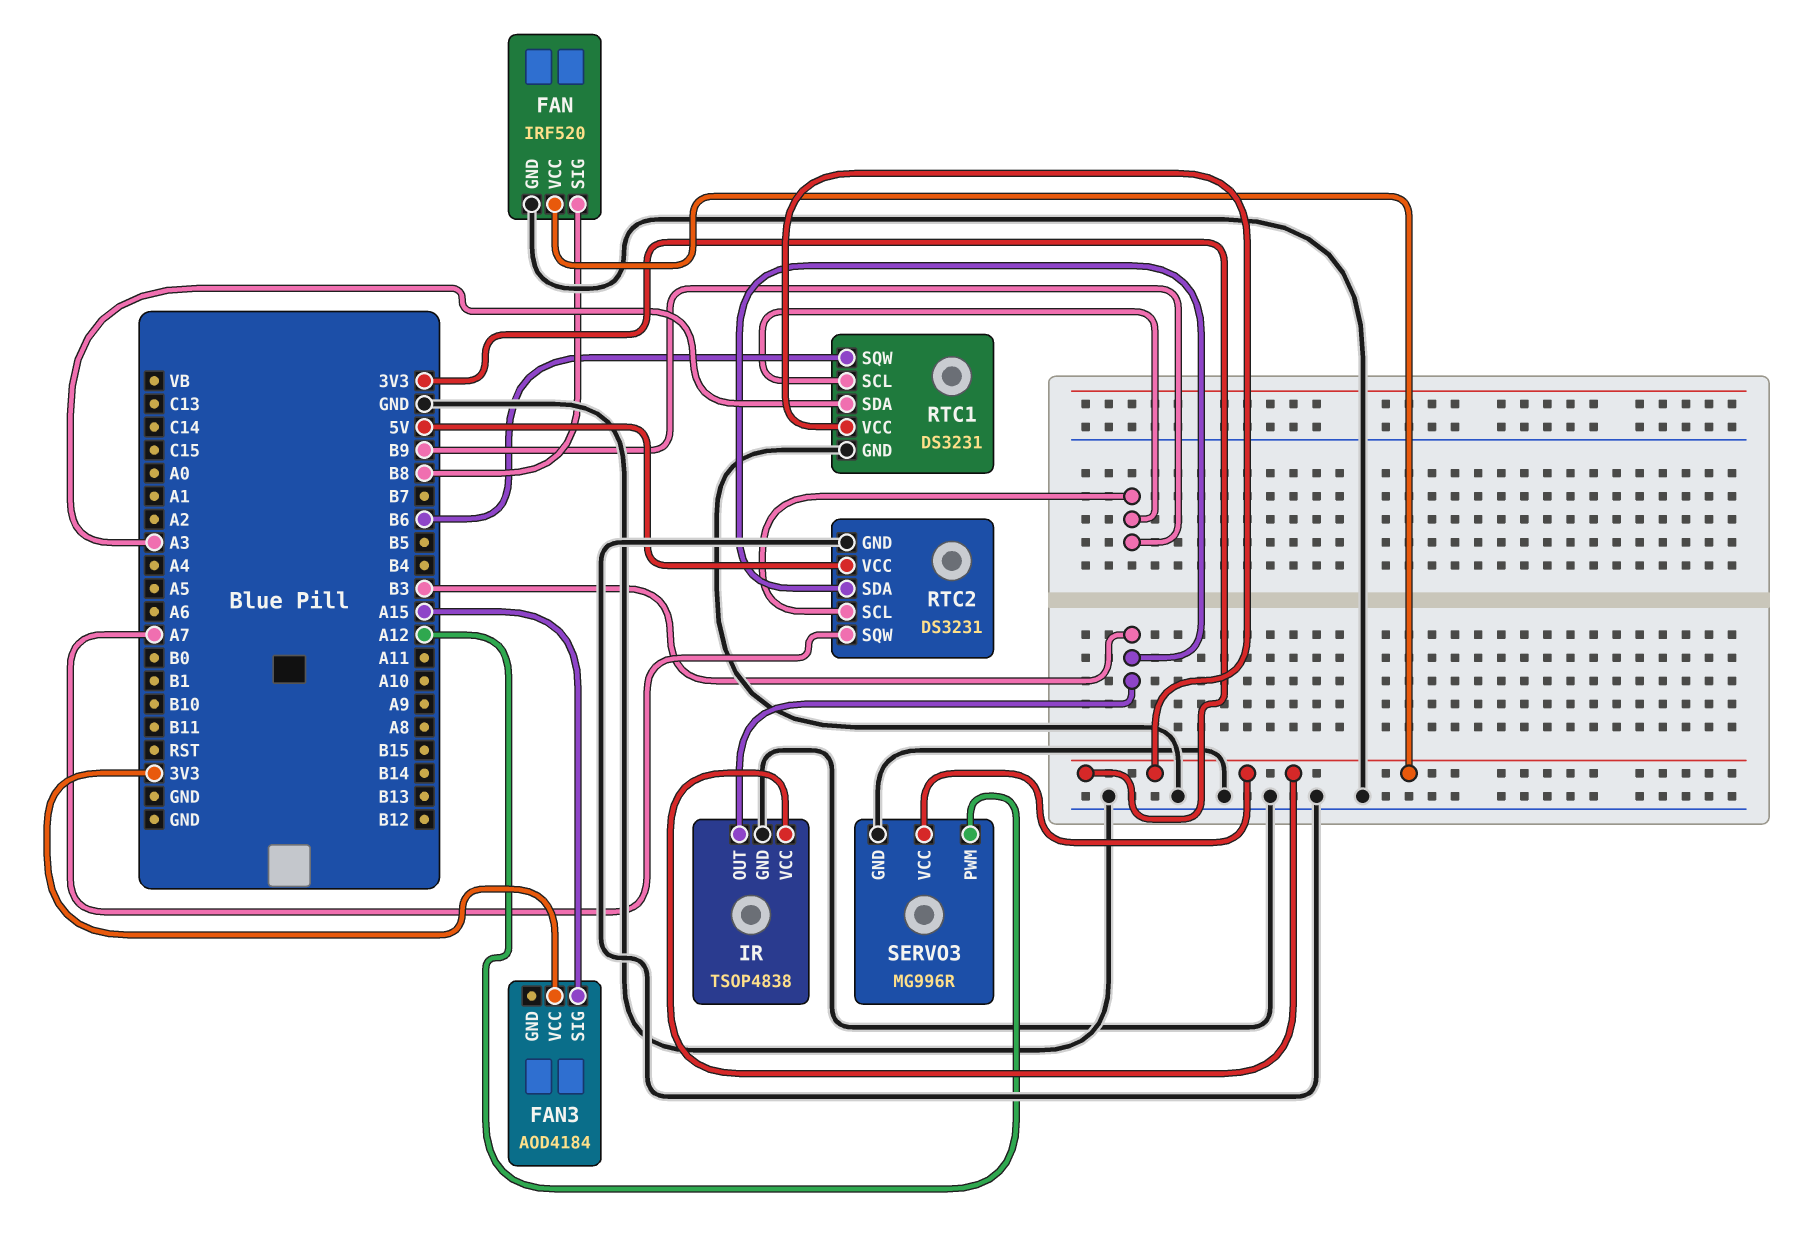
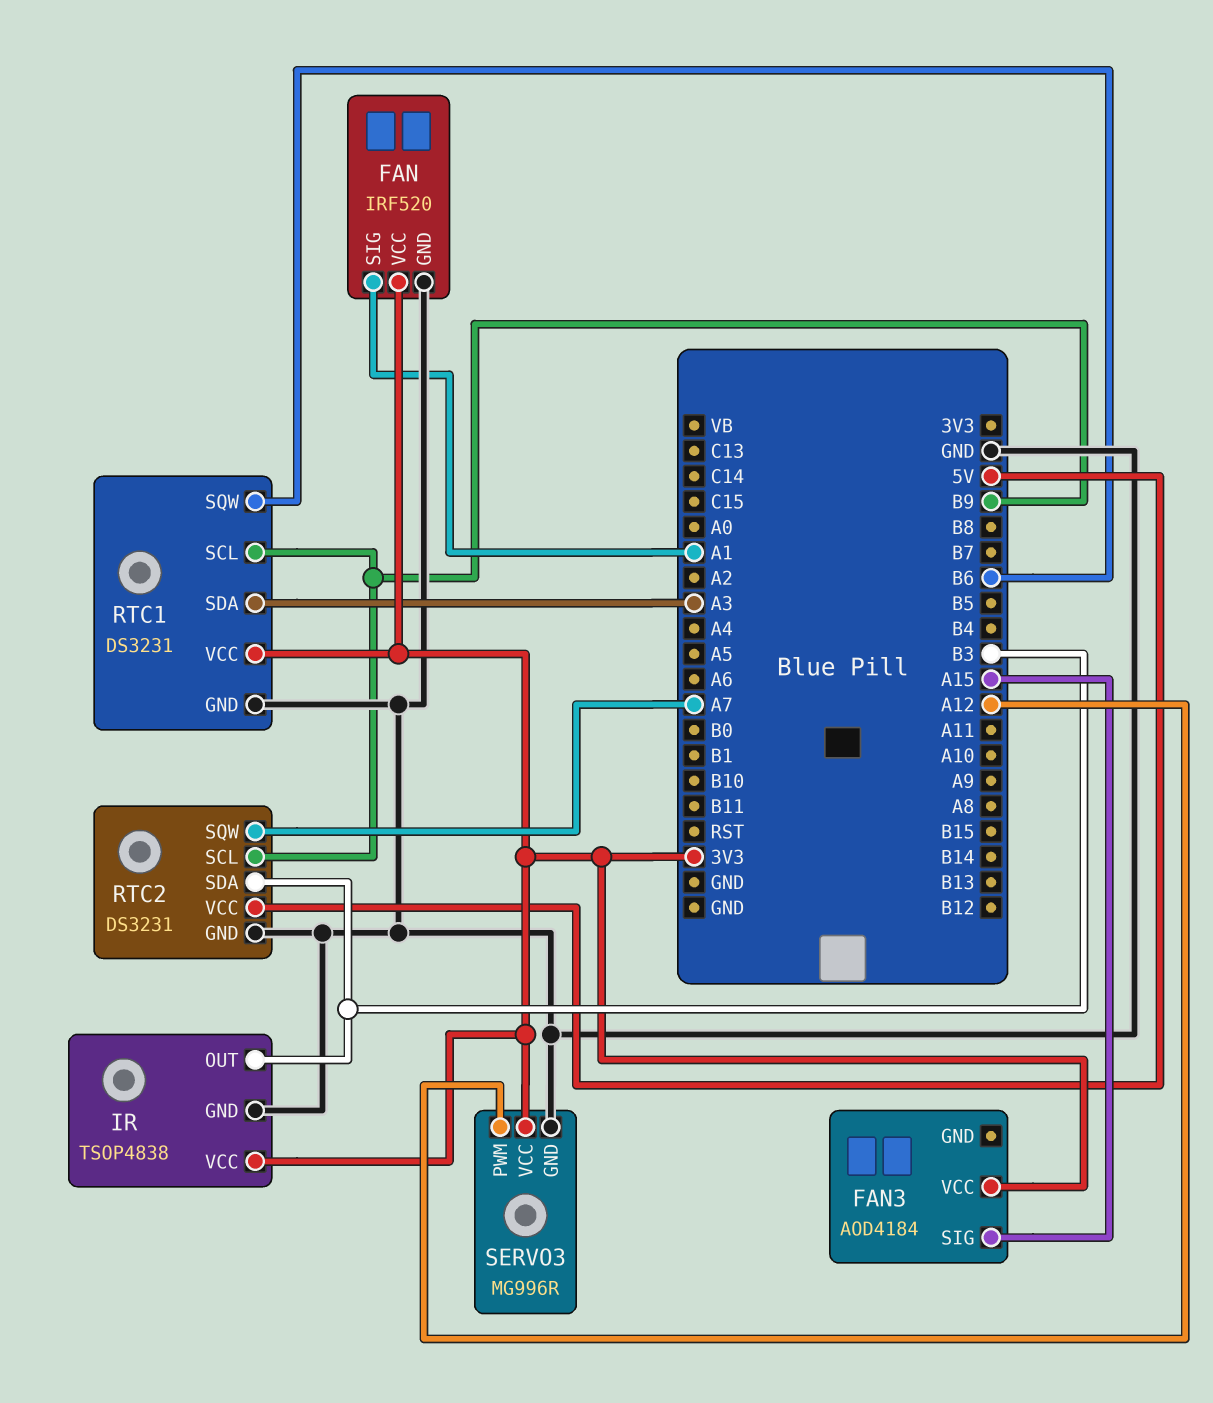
FAN pin SIG: B8 -> A1

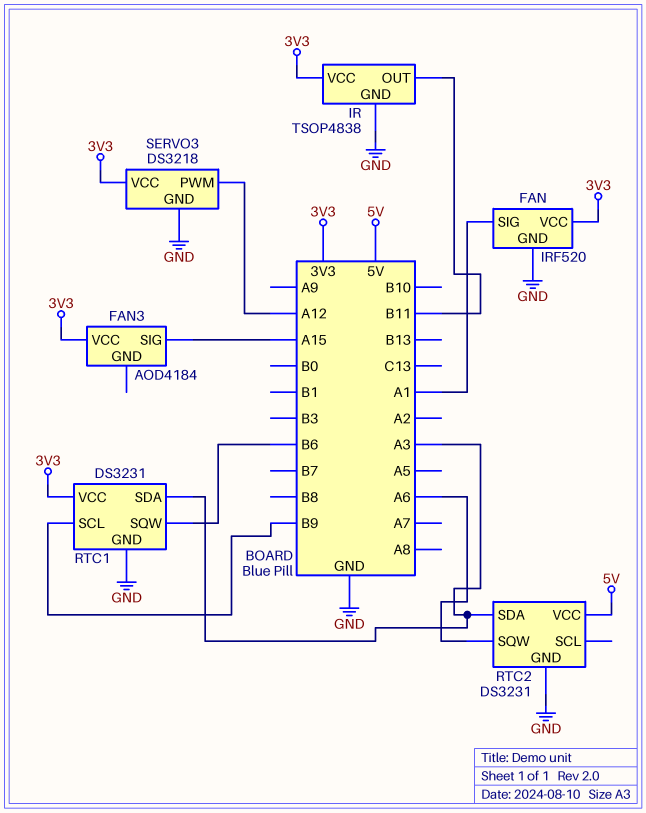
IR pin OUT: B3 -> B11
RTC2 pin SCL: B9 -> none
RTC2 pin SDA: B3 -> A3
RTC2 pin SQW: A7 -> A6
SERVO3: MG996R -> DS3218

